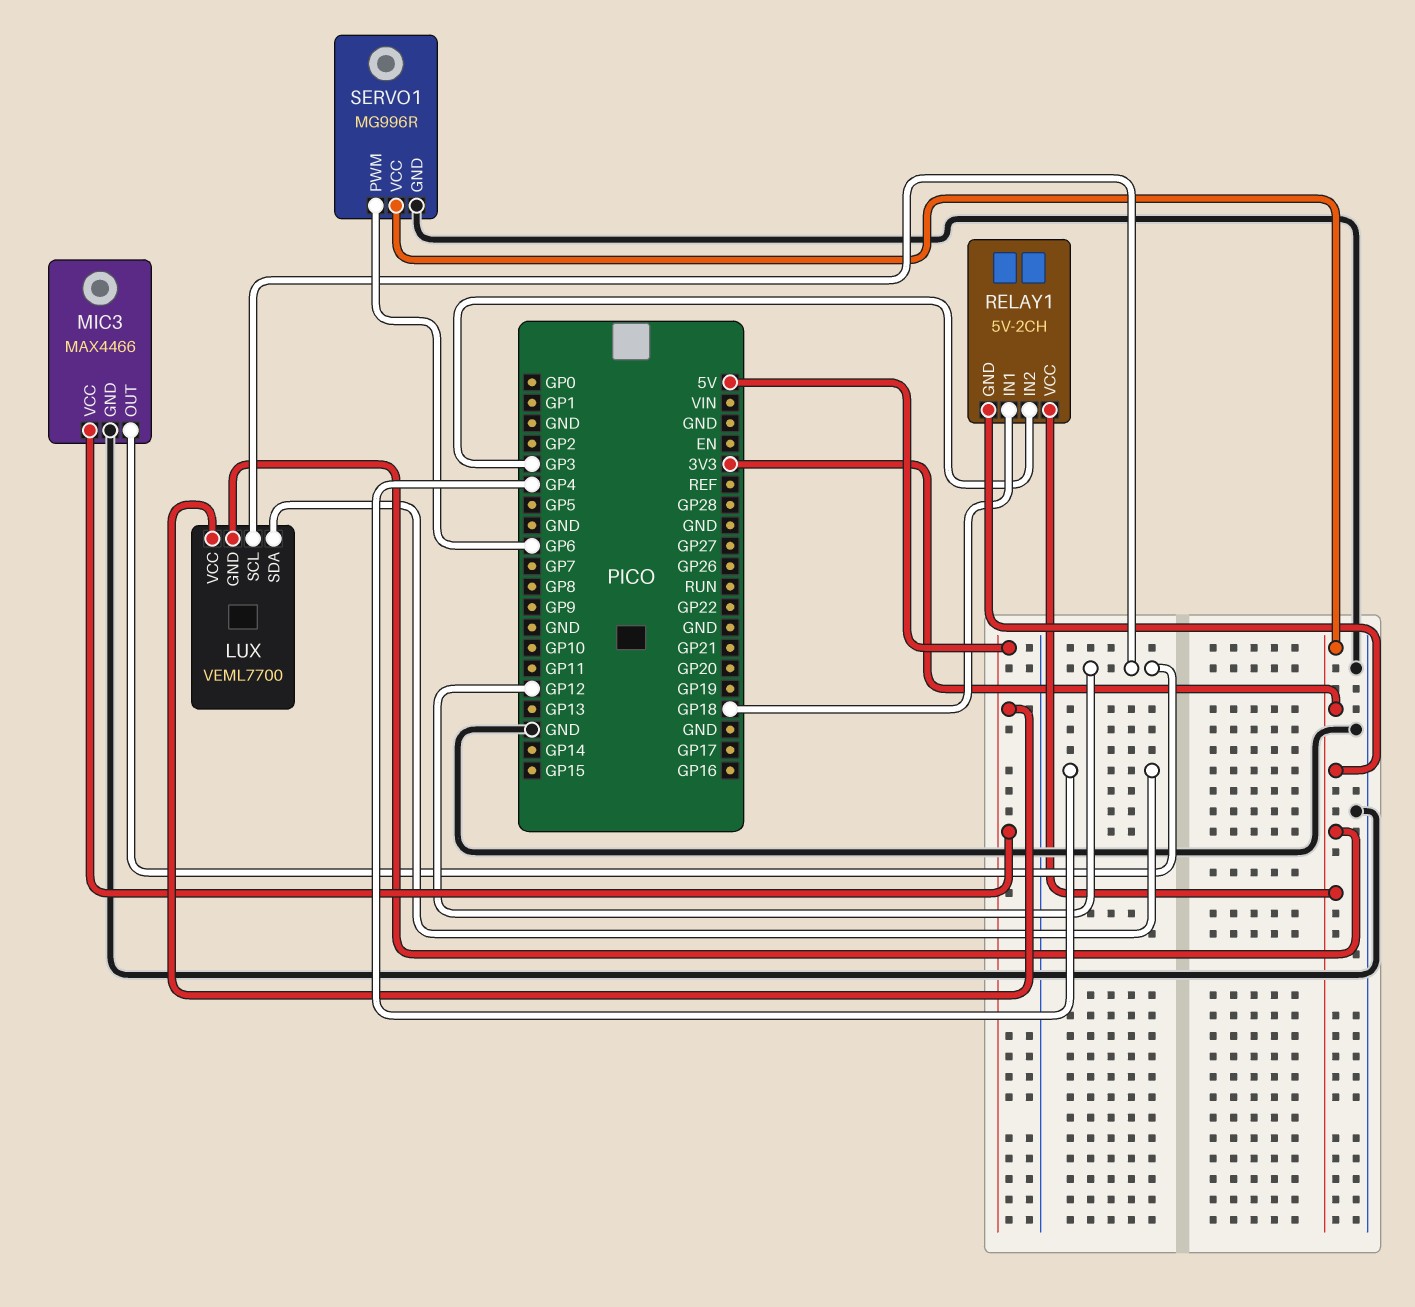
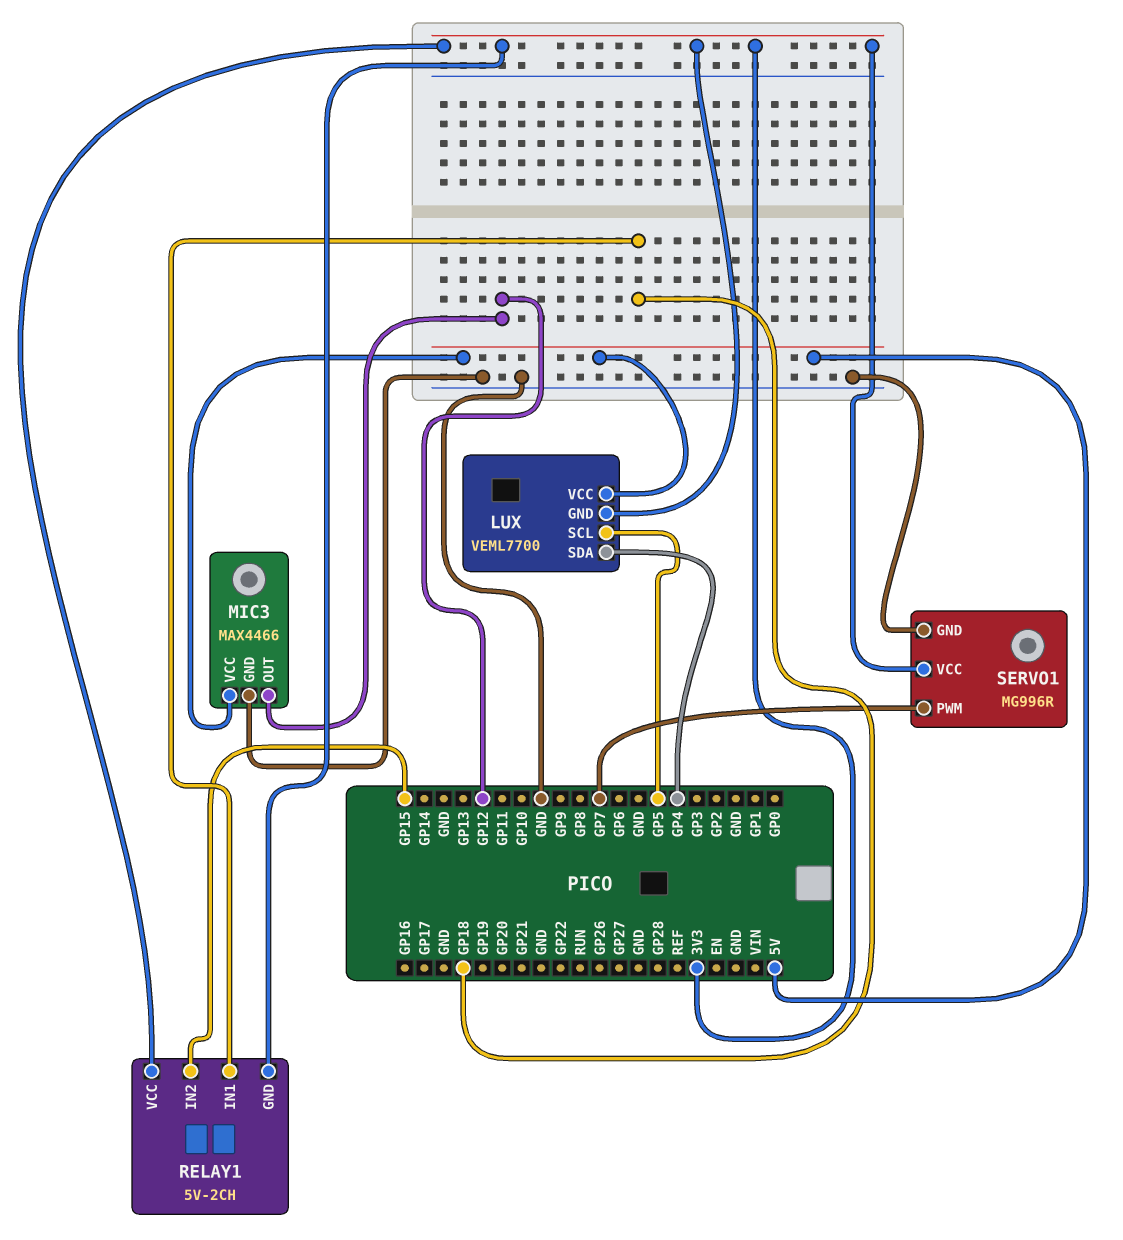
LUX pin SCL: GP12 -> GP5
RELAY1 pin IN2: GP3 -> GP15
SERVO1 pin PWM: GP6 -> GP7

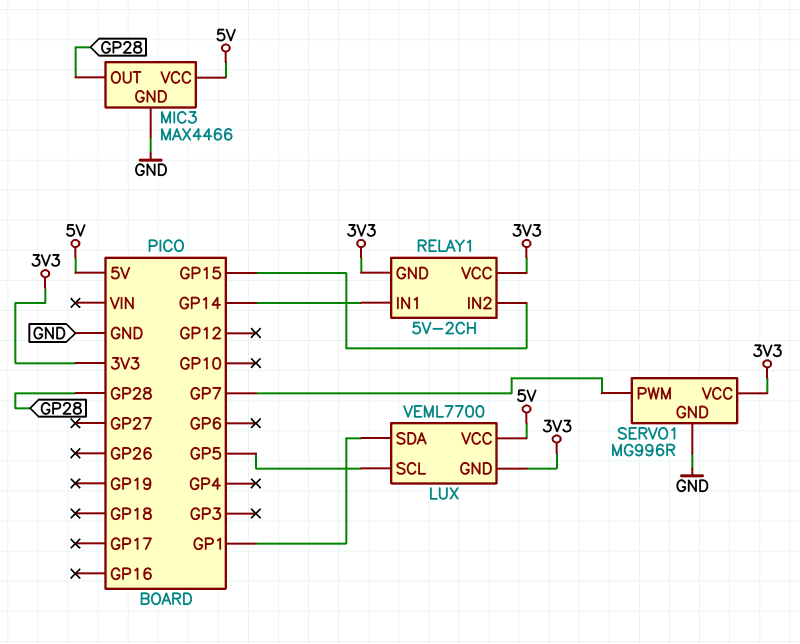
LUX pin SDA: GP4 -> GP1
MIC3 pin OUT: GP12 -> GP28
RELAY1 pin IN1: GP18 -> GP14

